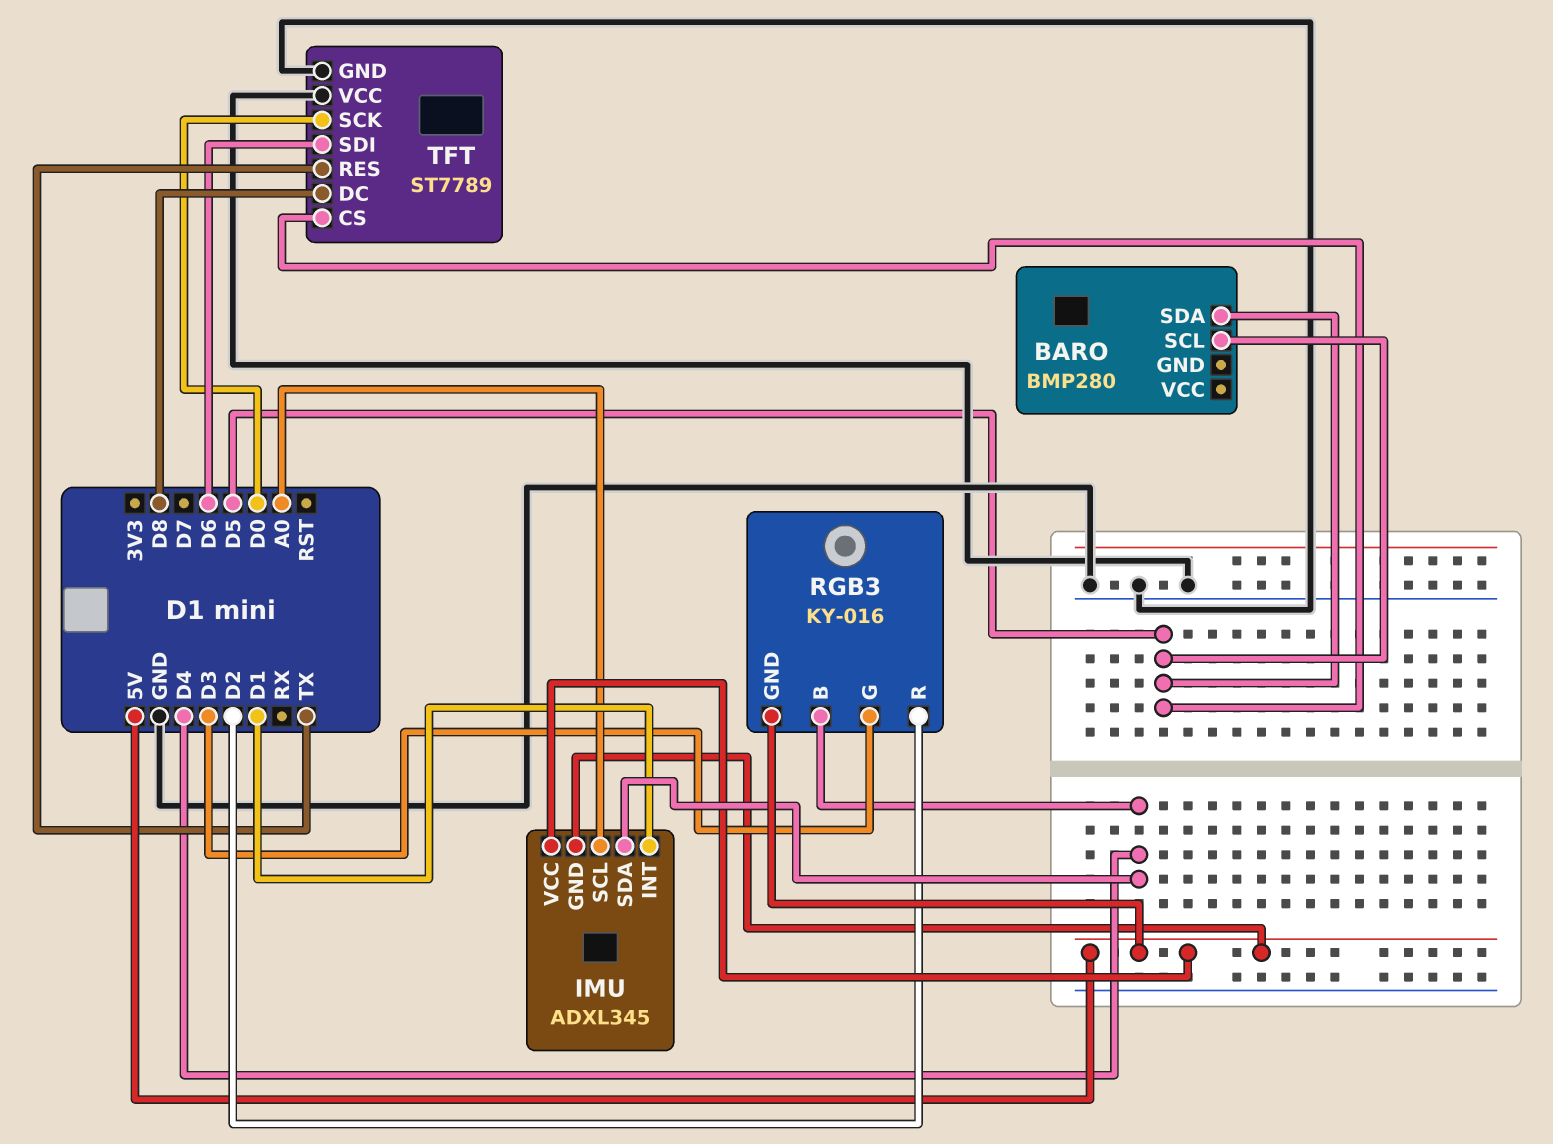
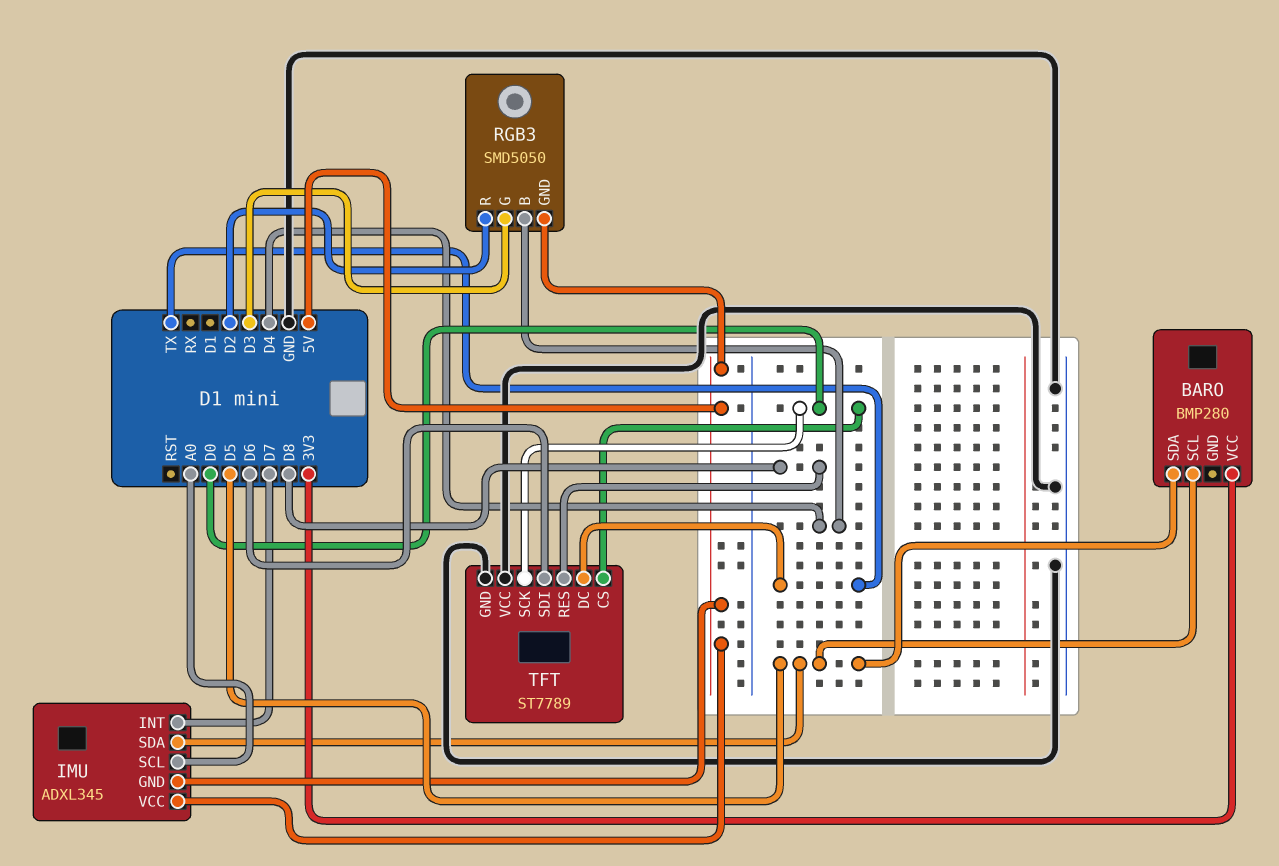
BARO pin VCC: none -> 3V3
IMU pin INT: D1 -> D7
IMU pin SDA: D4 -> D5
RGB3: KY-016 -> SMD5050
TFT pin CS: D5 -> D0
TFT pin DC: D8 -> TX
TFT pin RES: TX -> D8

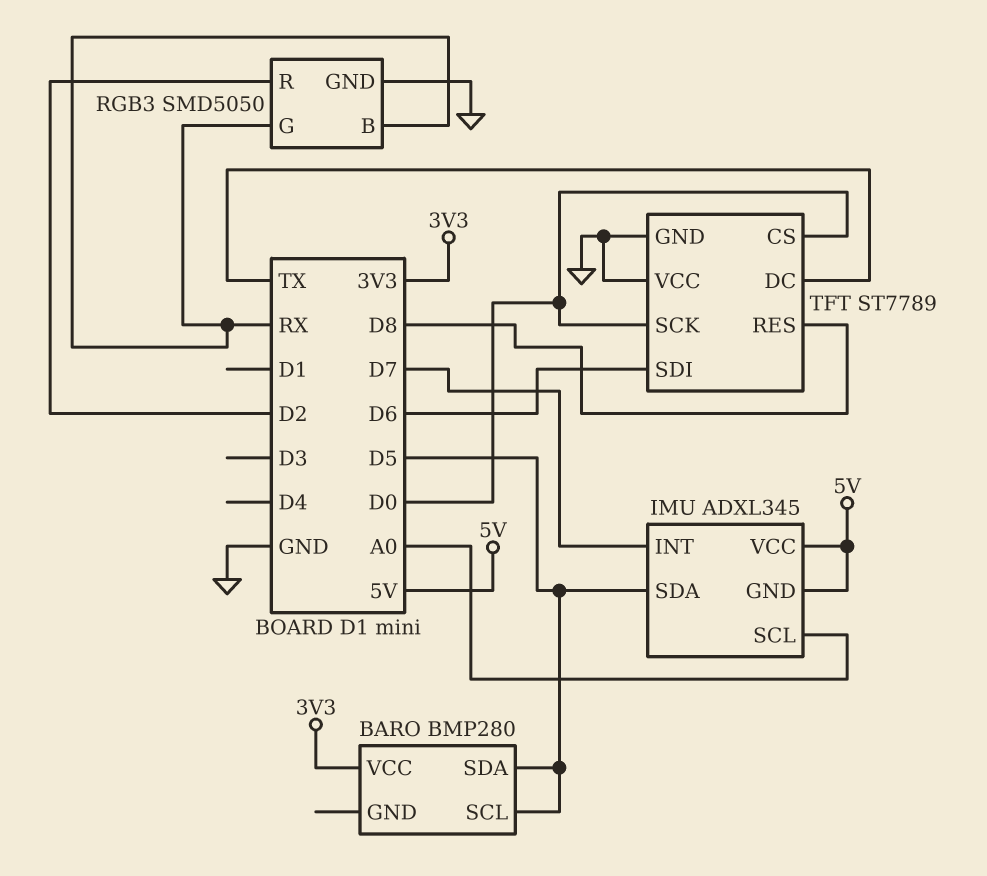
RGB3 pin B: D4 -> RX
RGB3 pin G: D3 -> RX
RGB3 pin GND: 5V -> GND

